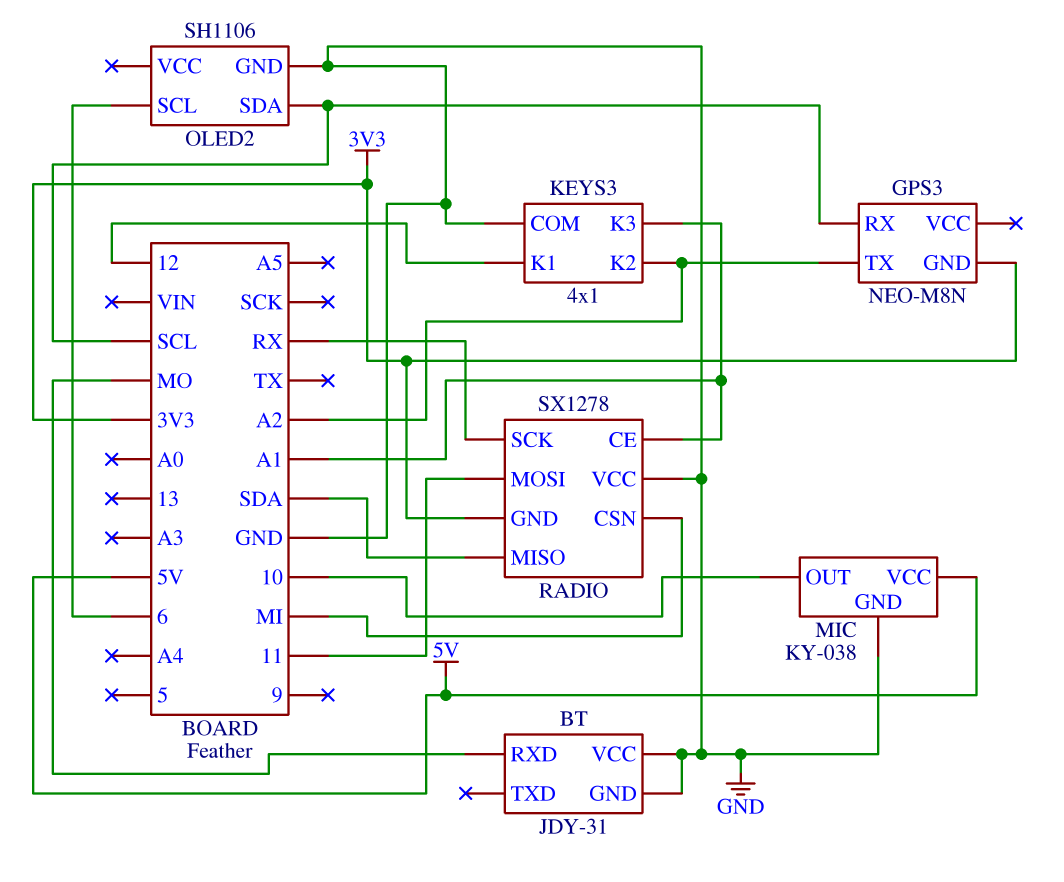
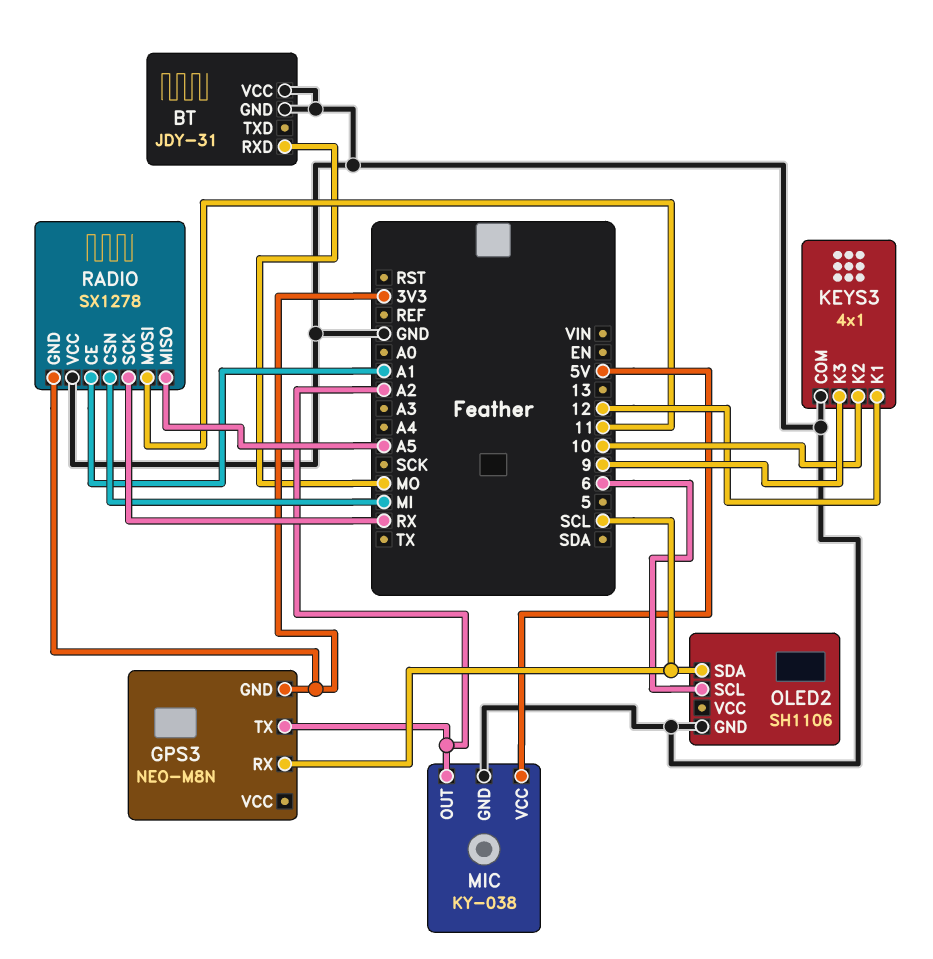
KEYS3 pin K2: A2 -> 10
KEYS3 pin K3: A1 -> 9
MIC pin OUT: 10 -> A2
RADIO pin MISO: SDA -> A5

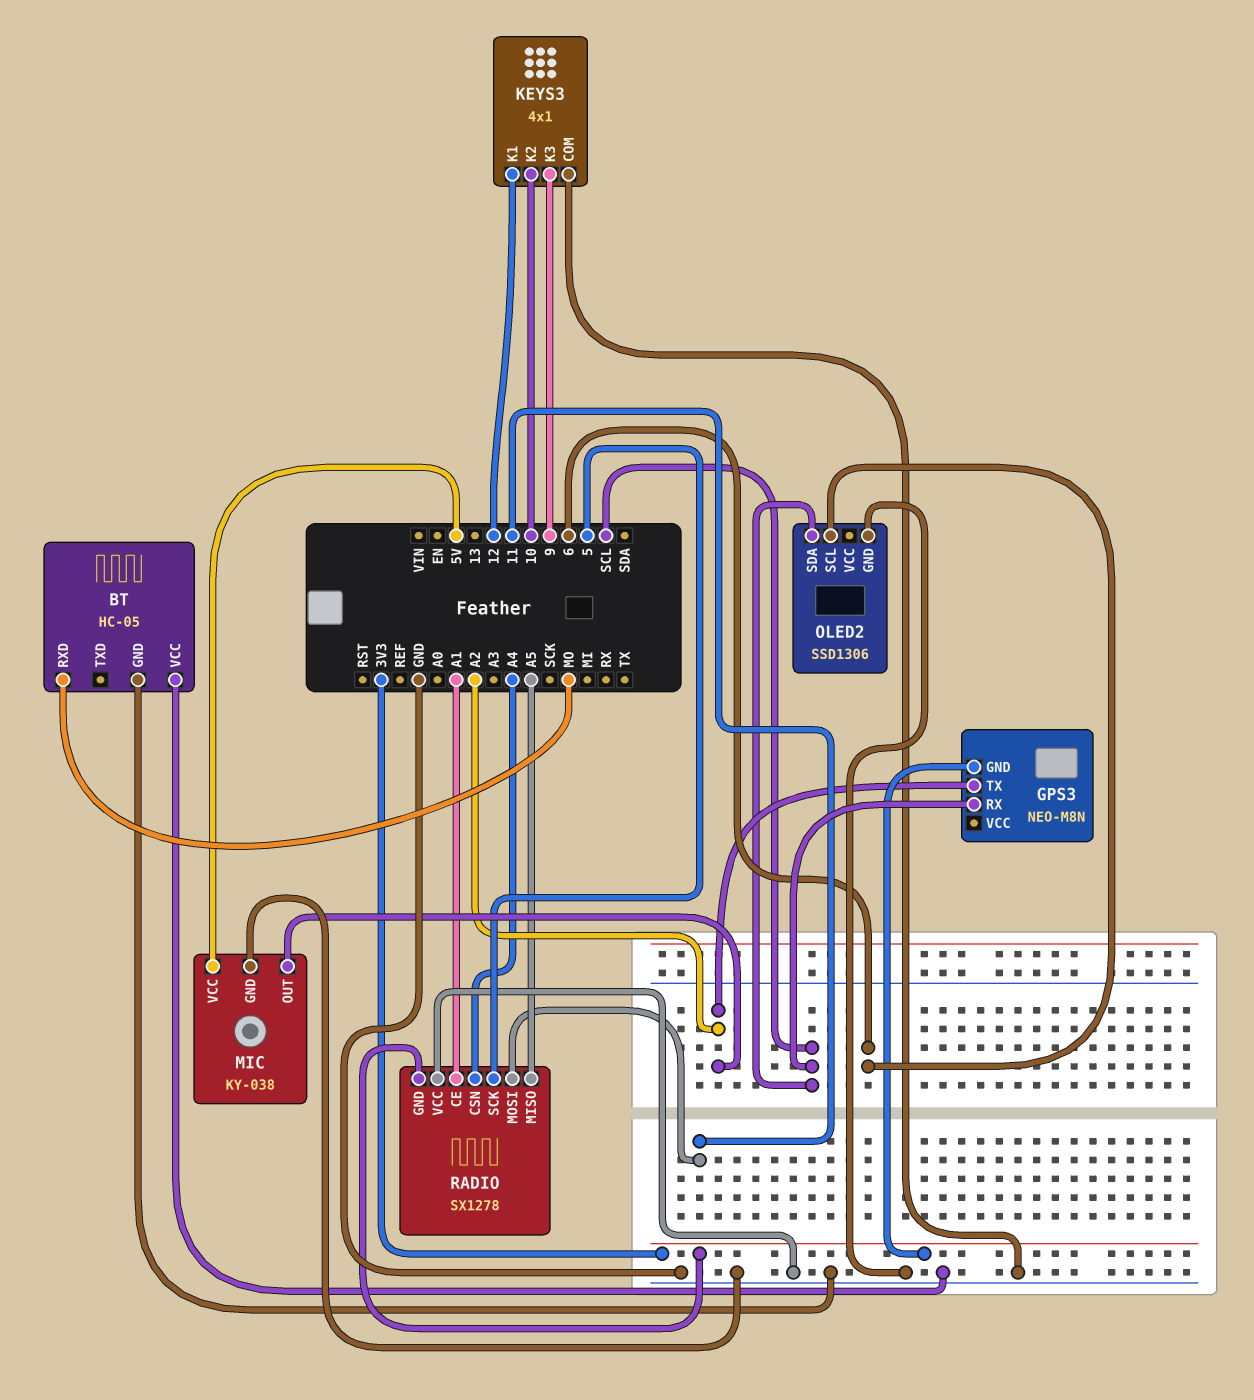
BT: JDY-31 -> HC-05
OLED2: SH1106 -> SSD1306
RADIO pin CSN: MI -> A4
RADIO pin SCK: RX -> 5

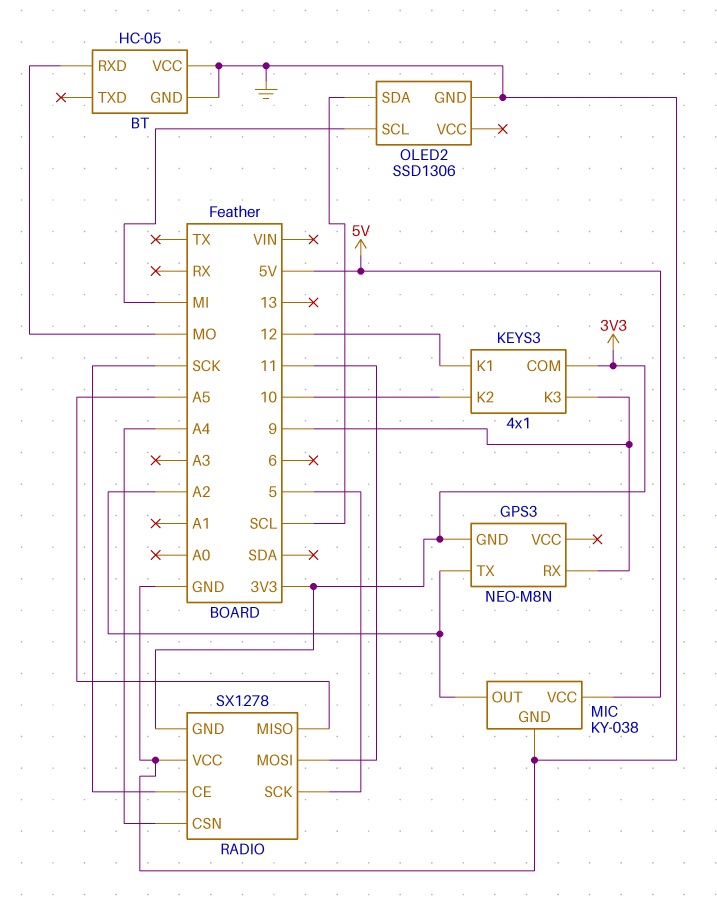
GPS3 pin RX: SCL -> 9
KEYS3 pin COM: GND -> 3V3
OLED2 pin SCL: 6 -> MI
RADIO pin CE: A1 -> SCK

